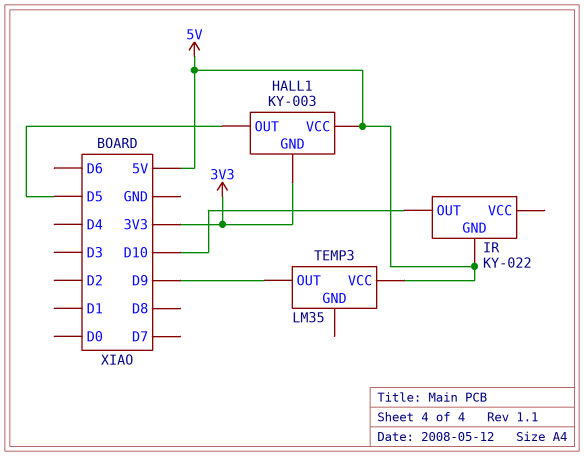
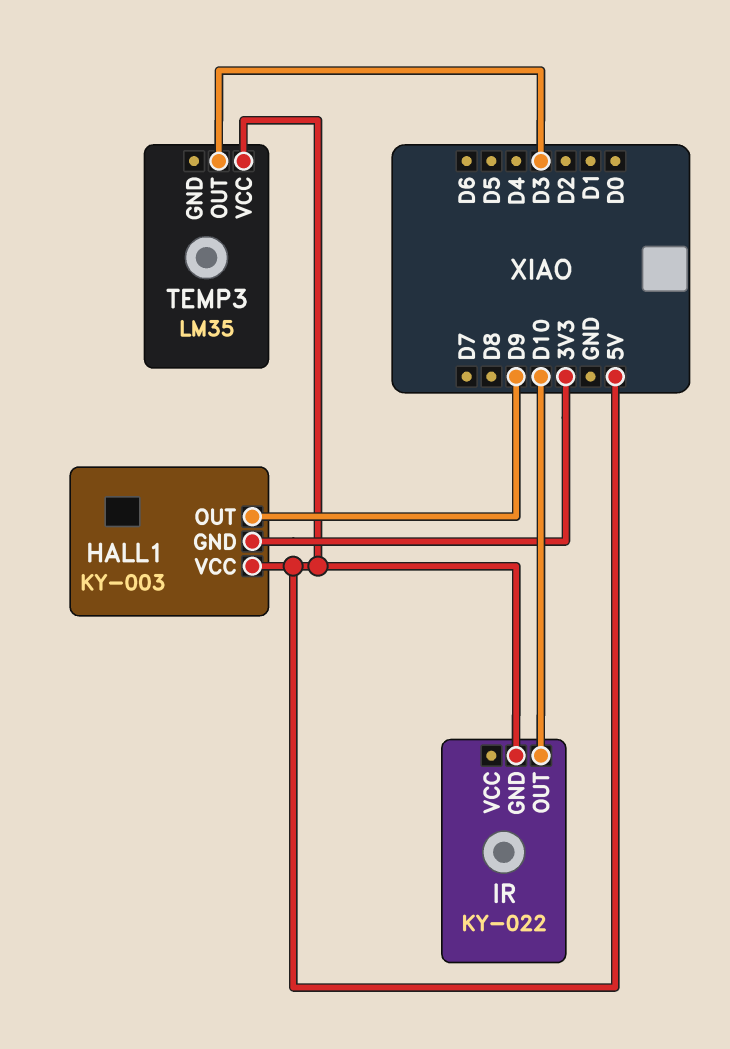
HALL1 pin OUT: D5 -> D9
TEMP3 pin OUT: D9 -> D3

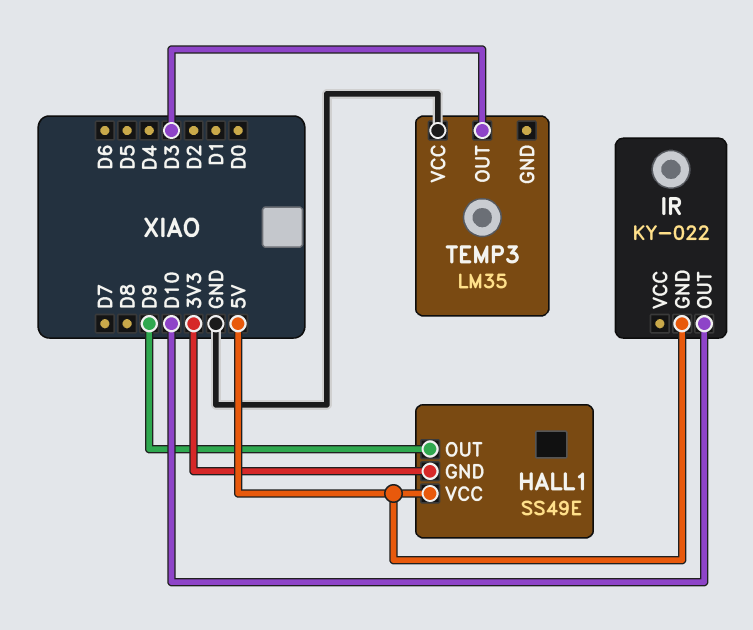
HALL1: KY-003 -> SS49E
TEMP3 pin VCC: 5V -> GND

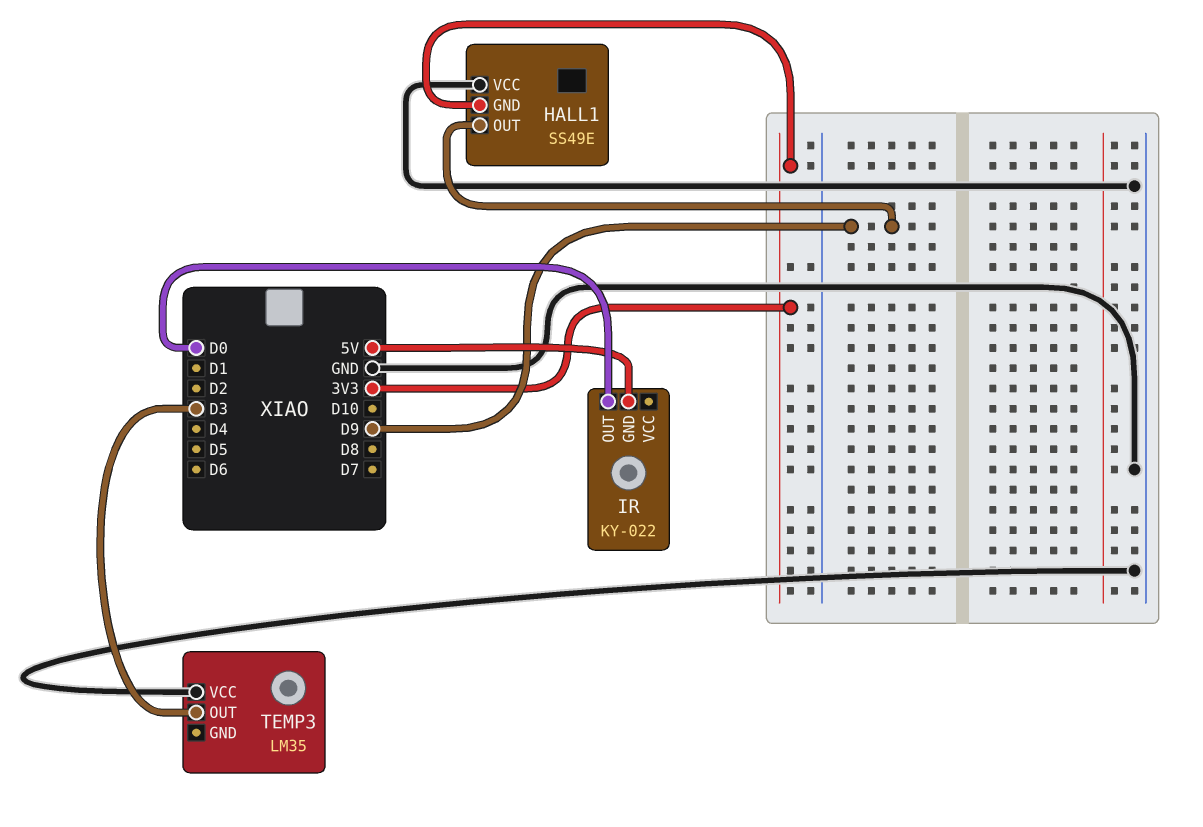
HALL1 pin VCC: 5V -> GND
IR pin OUT: D10 -> D0

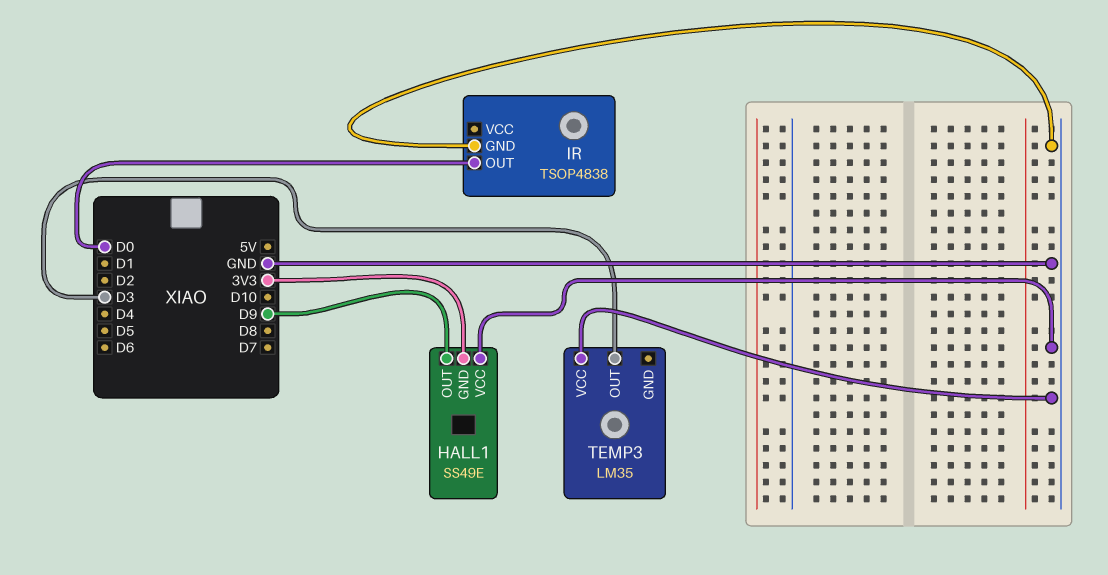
IR: KY-022 -> TSOP4838
IR pin GND: 5V -> GND

